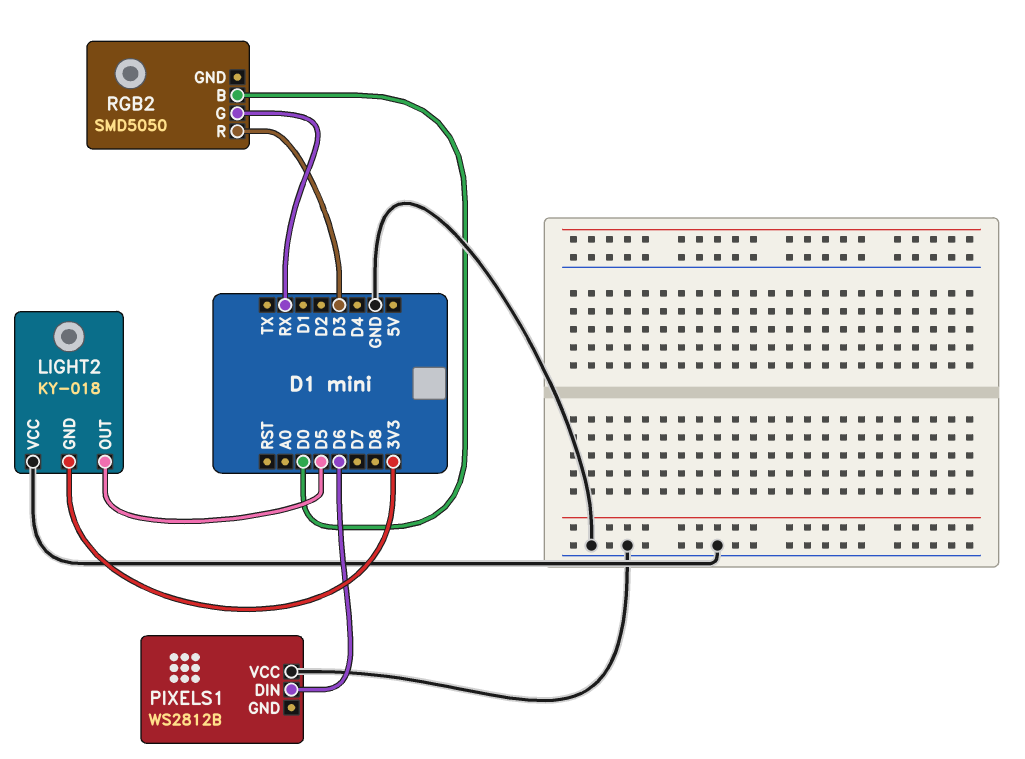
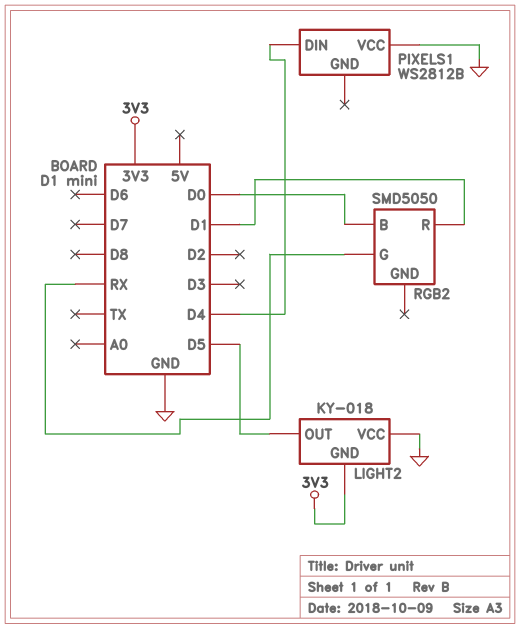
PIXELS1 pin DIN: D6 -> D4
RGB2 pin R: D3 -> D1

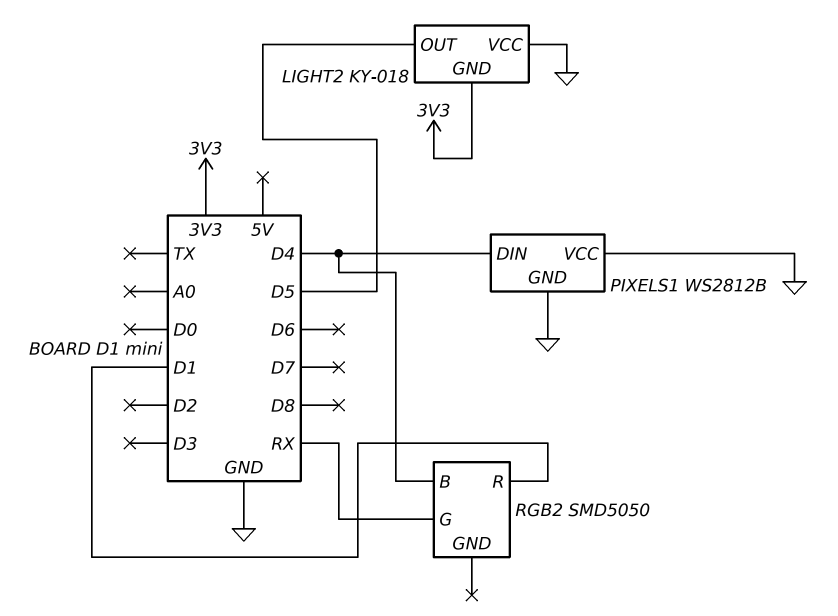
PIXELS1 pin GND: none -> GND
RGB2 pin B: D0 -> D4

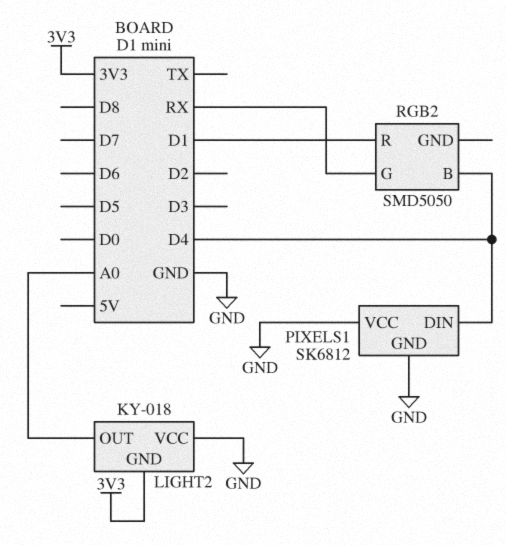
LIGHT2 pin OUT: D5 -> A0
PIXELS1: WS2812B -> SK6812

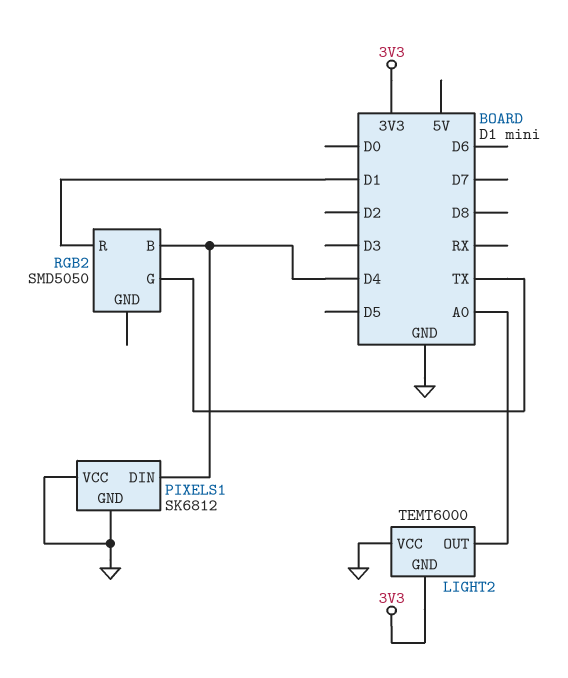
LIGHT2: KY-018 -> TEMT6000
RGB2 pin G: RX -> TX

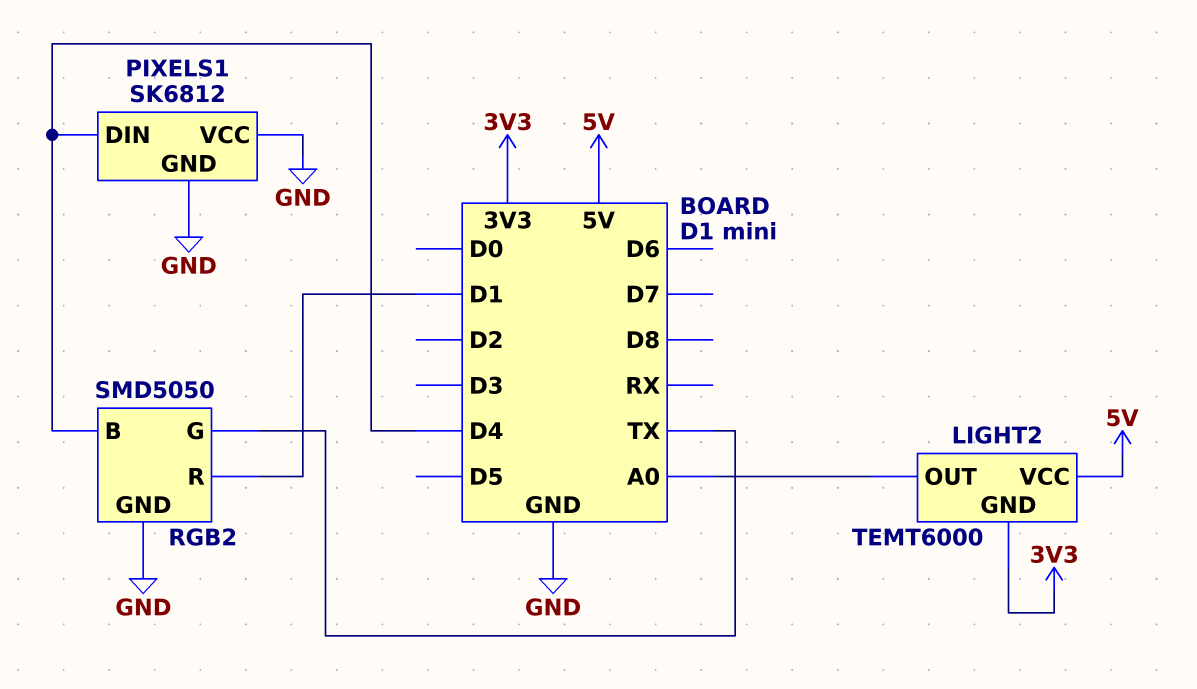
LIGHT2 pin VCC: GND -> 5V
RGB2 pin GND: none -> GND

